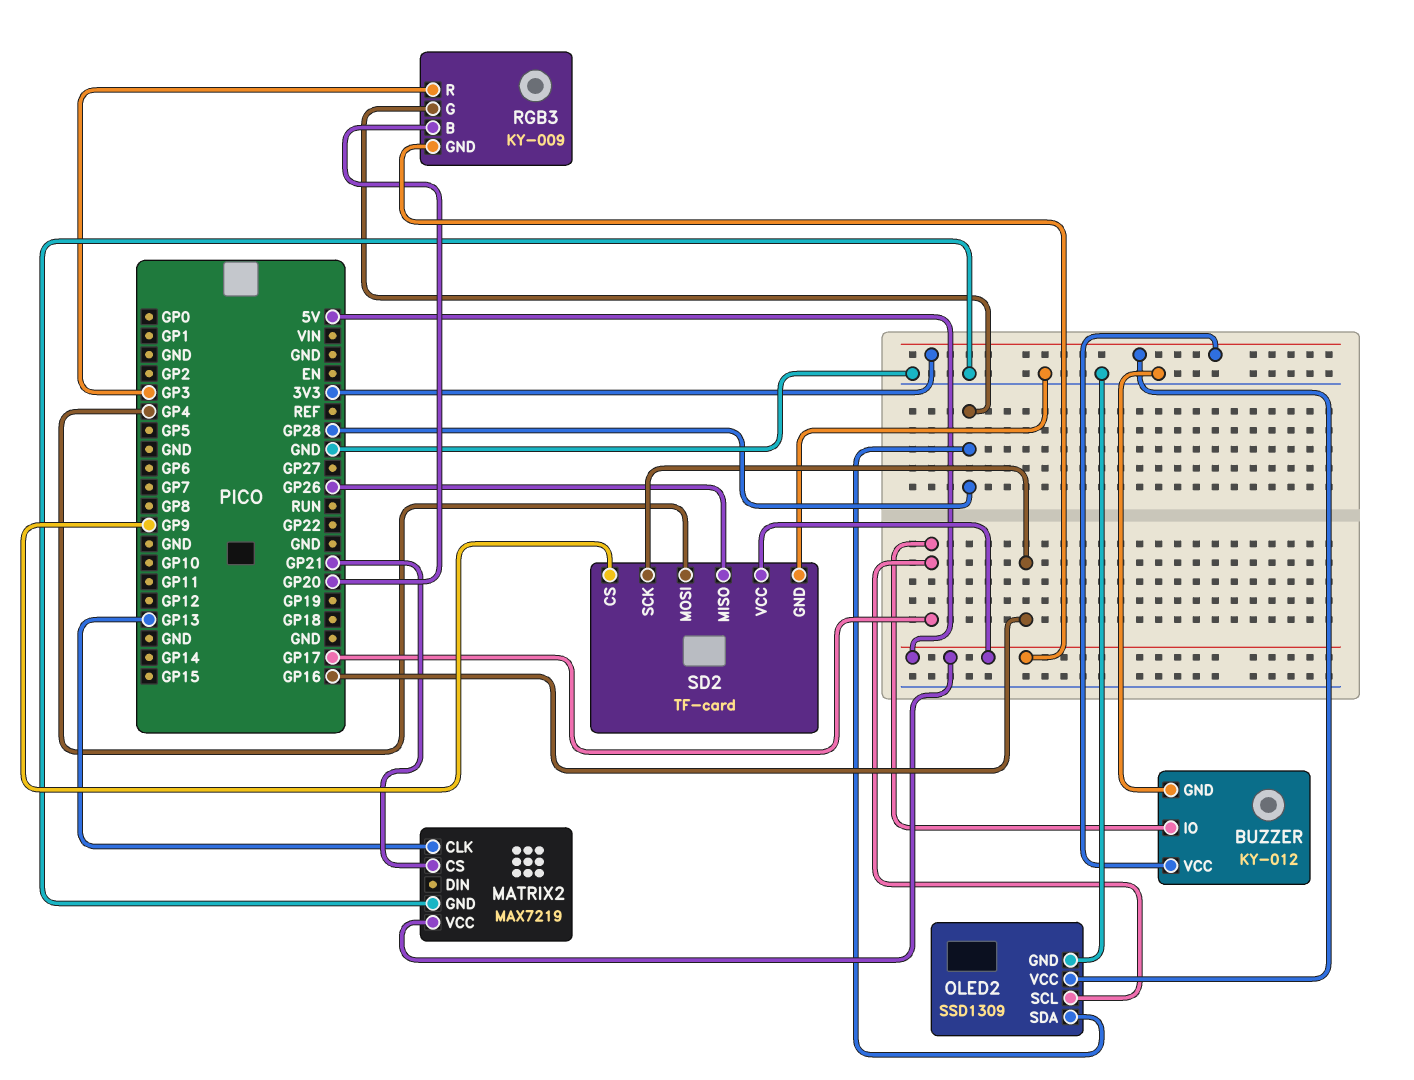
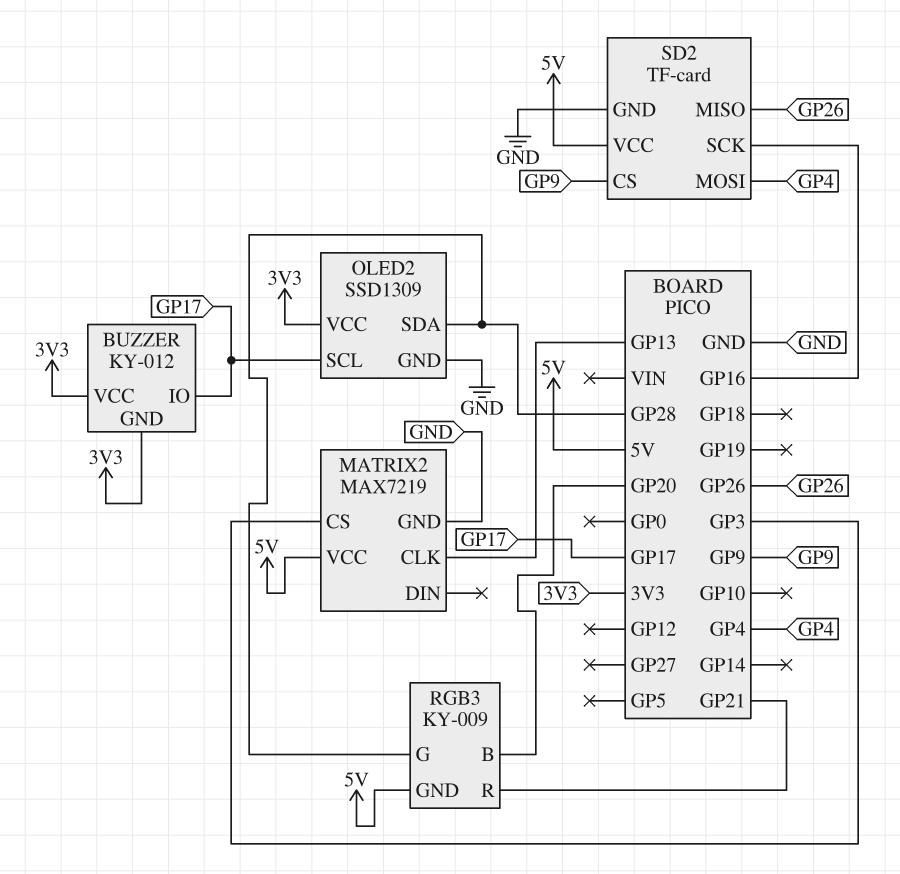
BUZZER pin GND: GND -> 3V3
MATRIX2 pin CS: GP21 -> GP3
RGB3 pin R: GP3 -> GP21

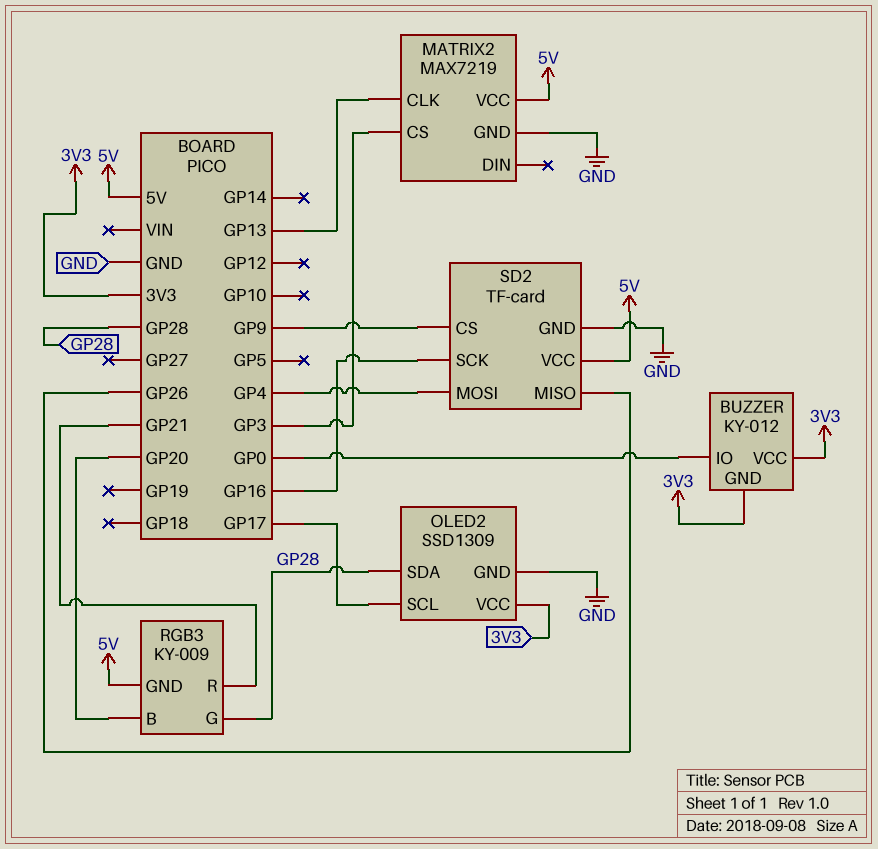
BUZZER pin IO: GP17 -> GP0

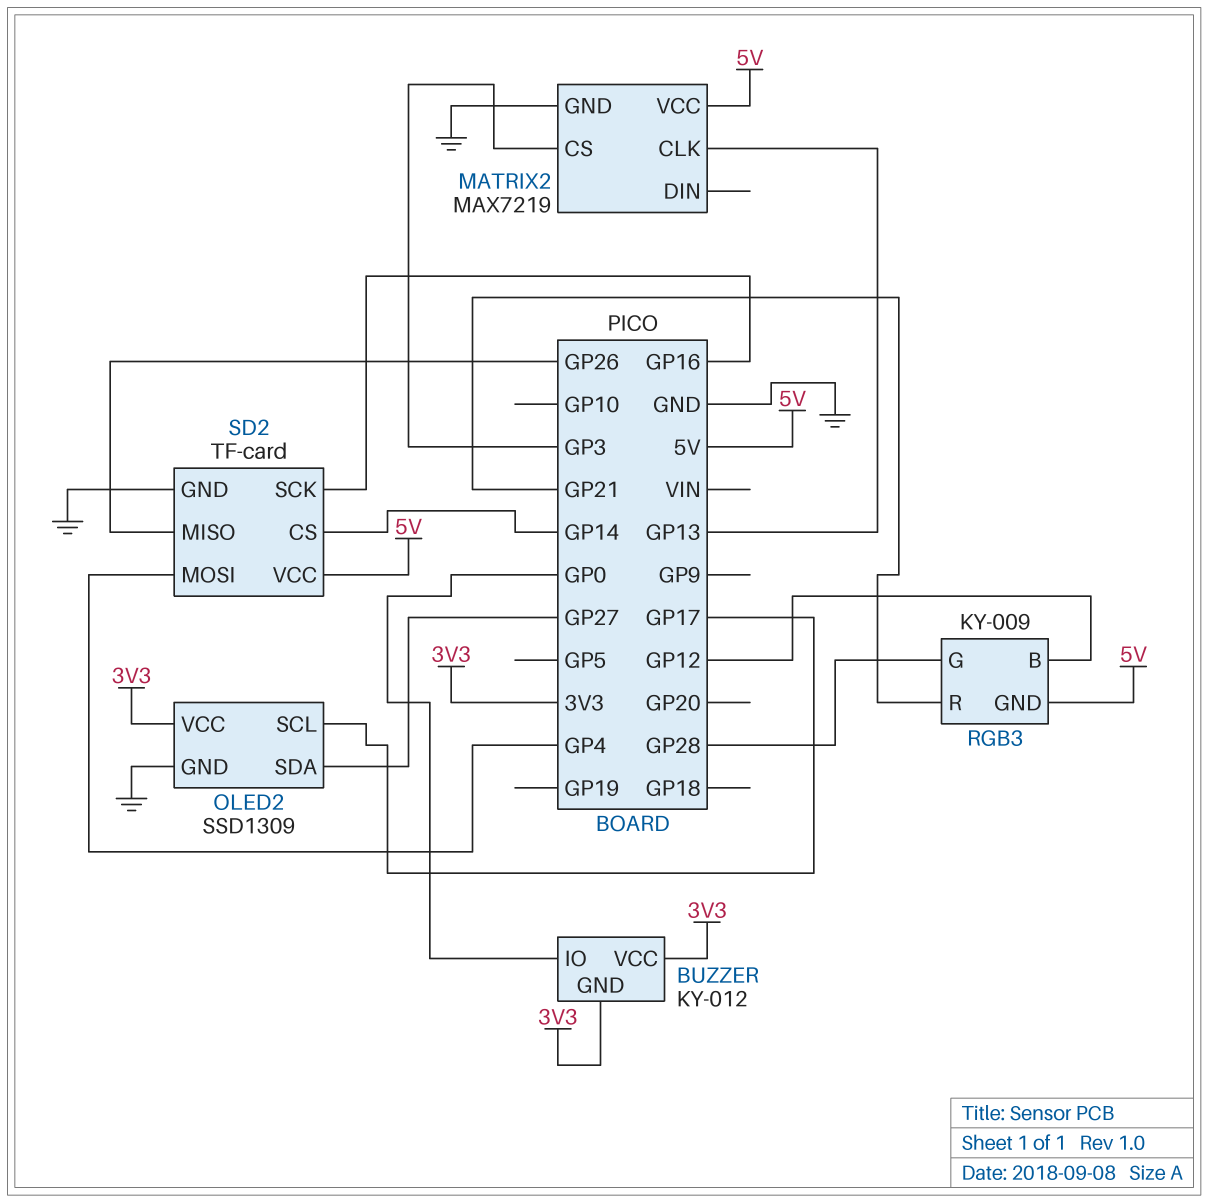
OLED2 pin SDA: GP28 -> GP27
RGB3 pin B: GP20 -> GP12
SD2 pin CS: GP9 -> GP14

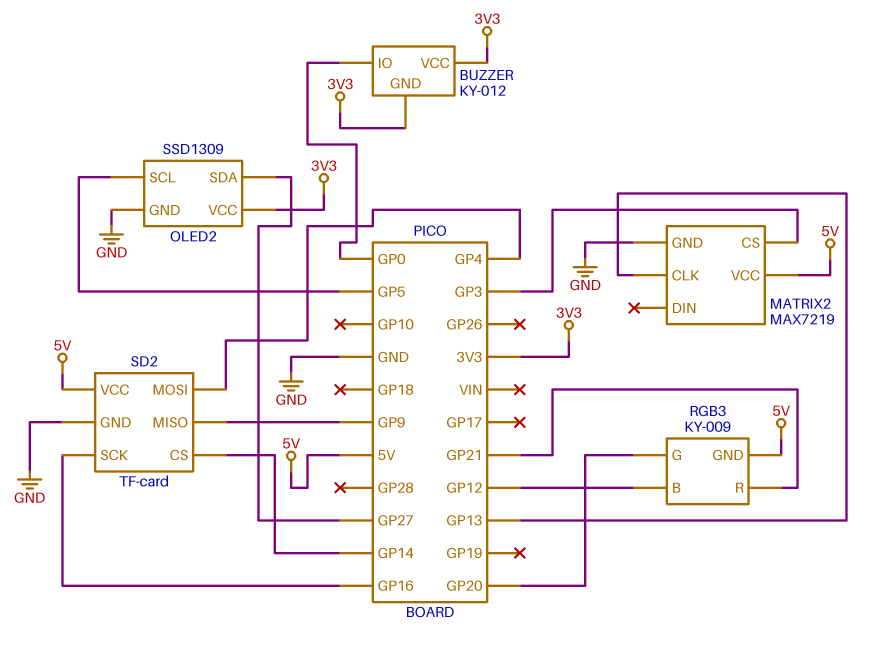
OLED2 pin SCL: GP17 -> GP5
RGB3 pin G: GP28 -> GP20
SD2 pin MISO: GP26 -> GP9

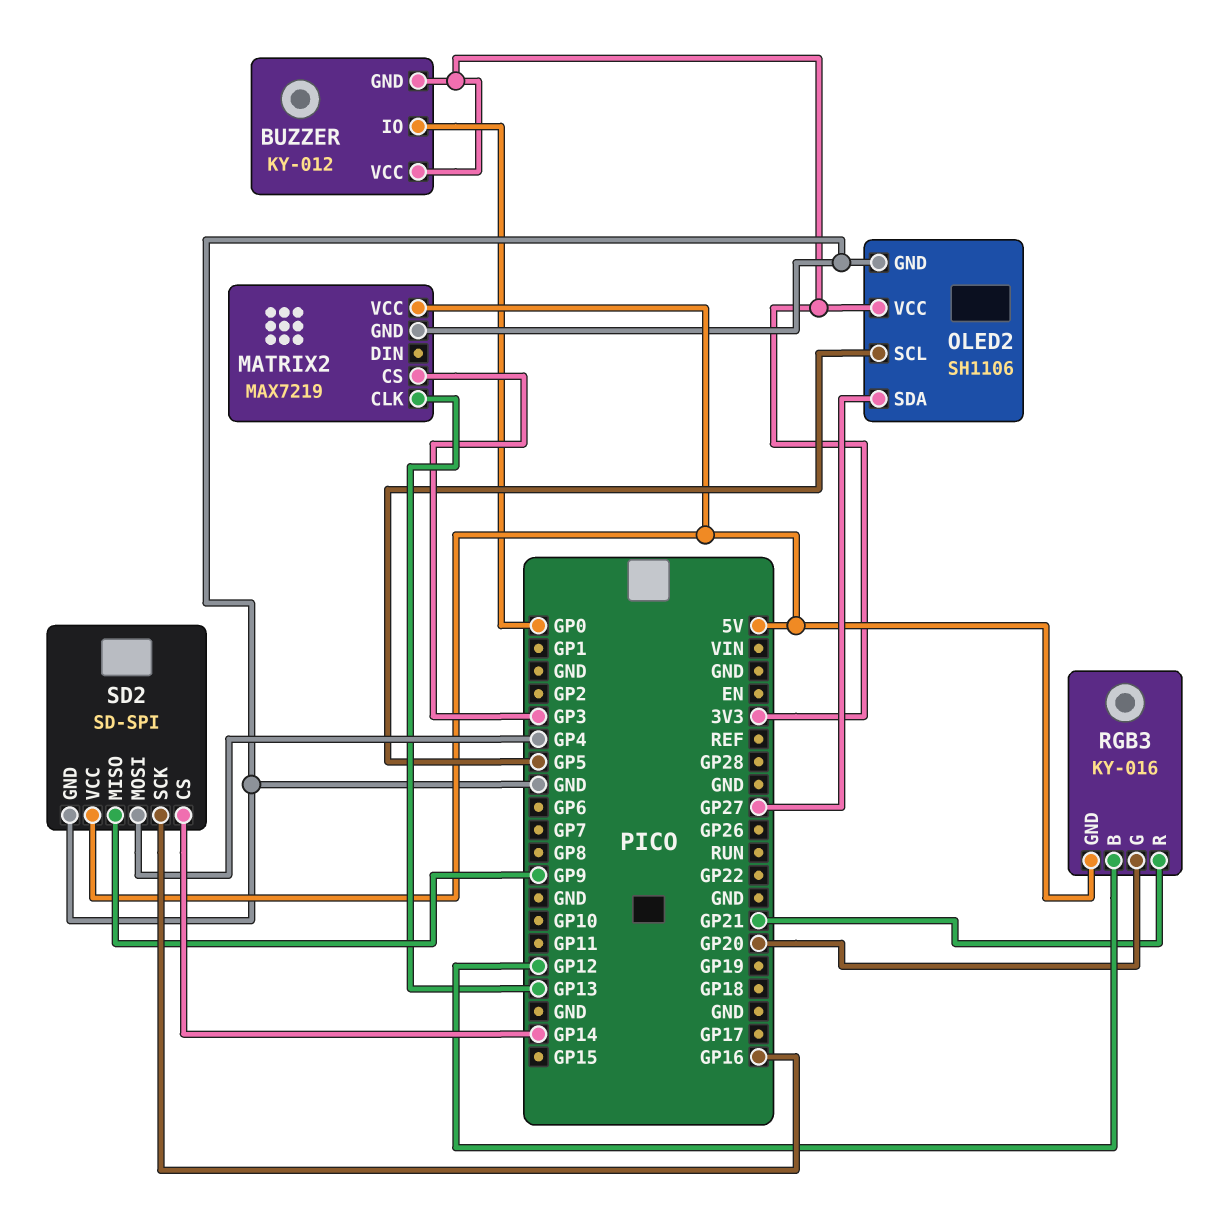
OLED2: SSD1309 -> SH1106
RGB3: KY-009 -> KY-016
SD2: TF-card -> SD-SPI

